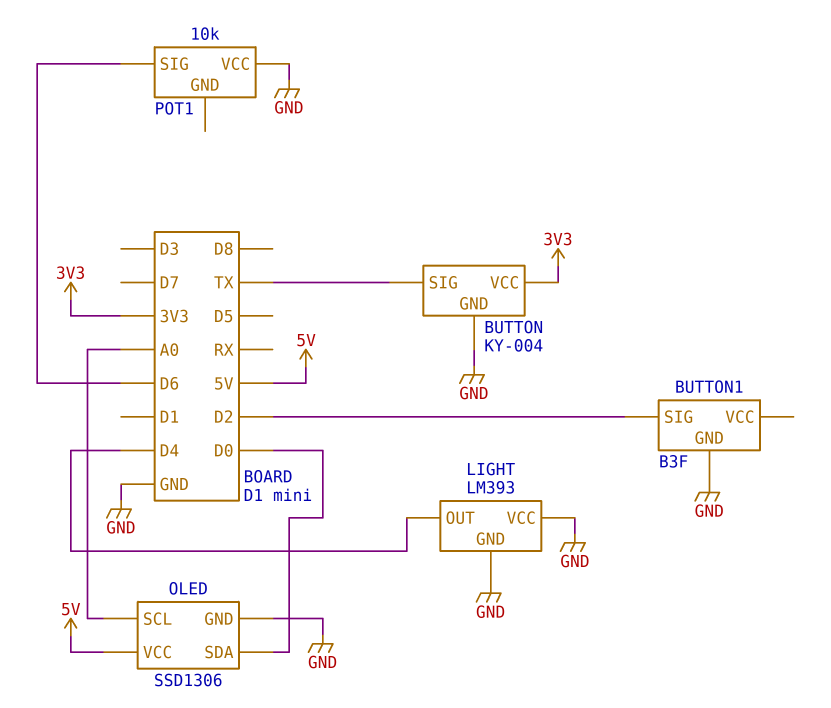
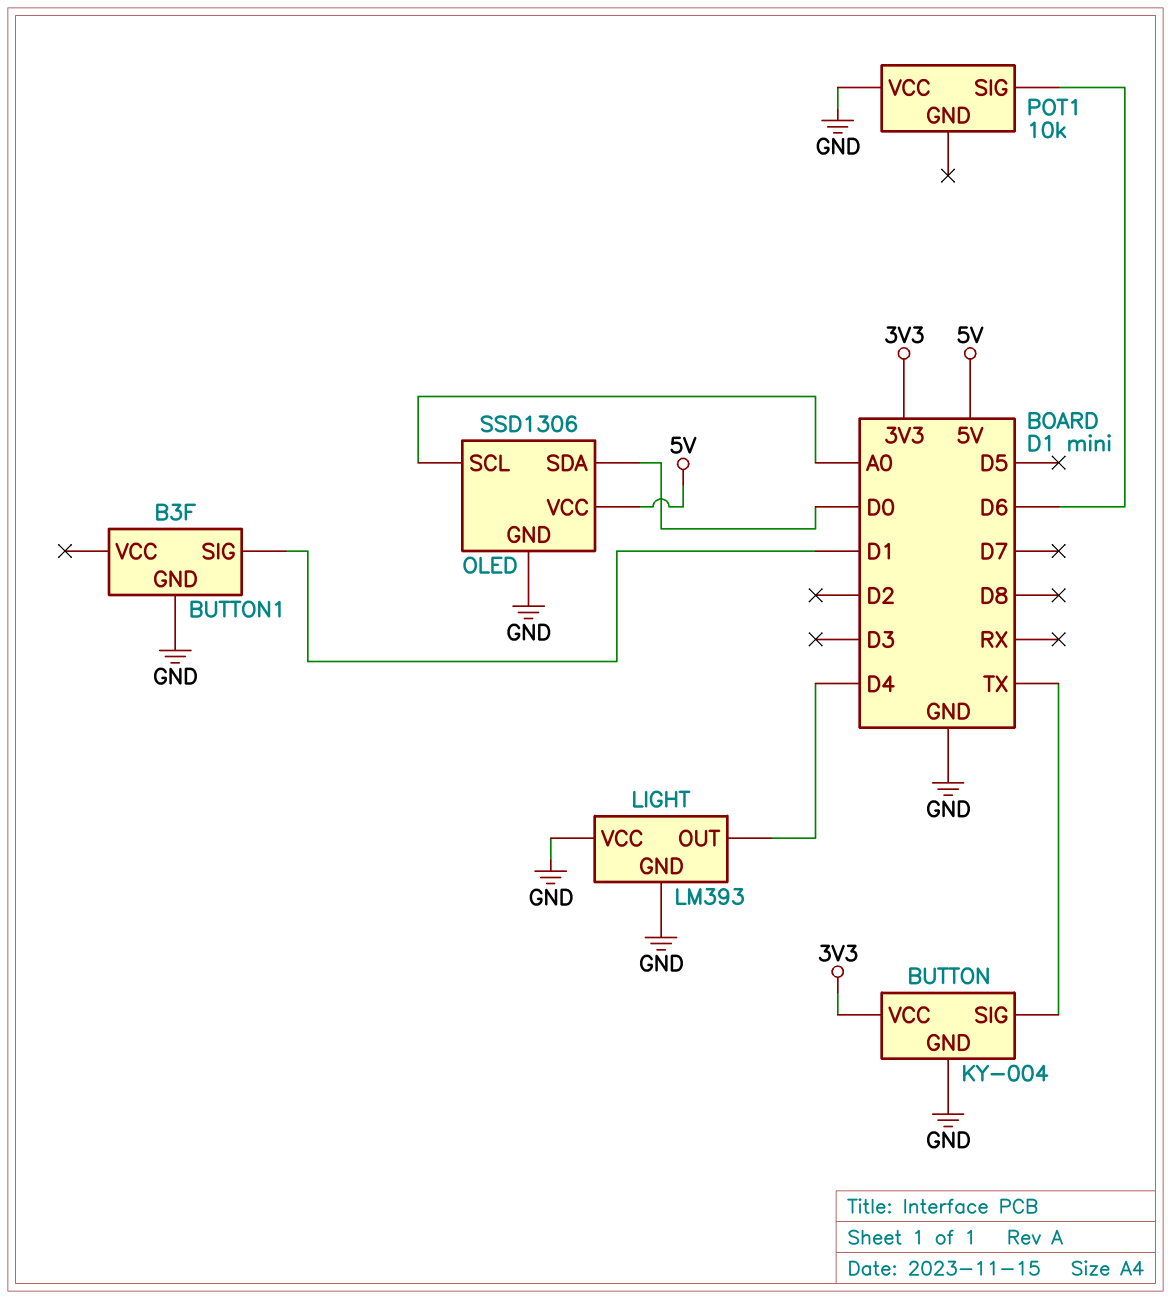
BUTTON1 pin SIG: D2 -> D1

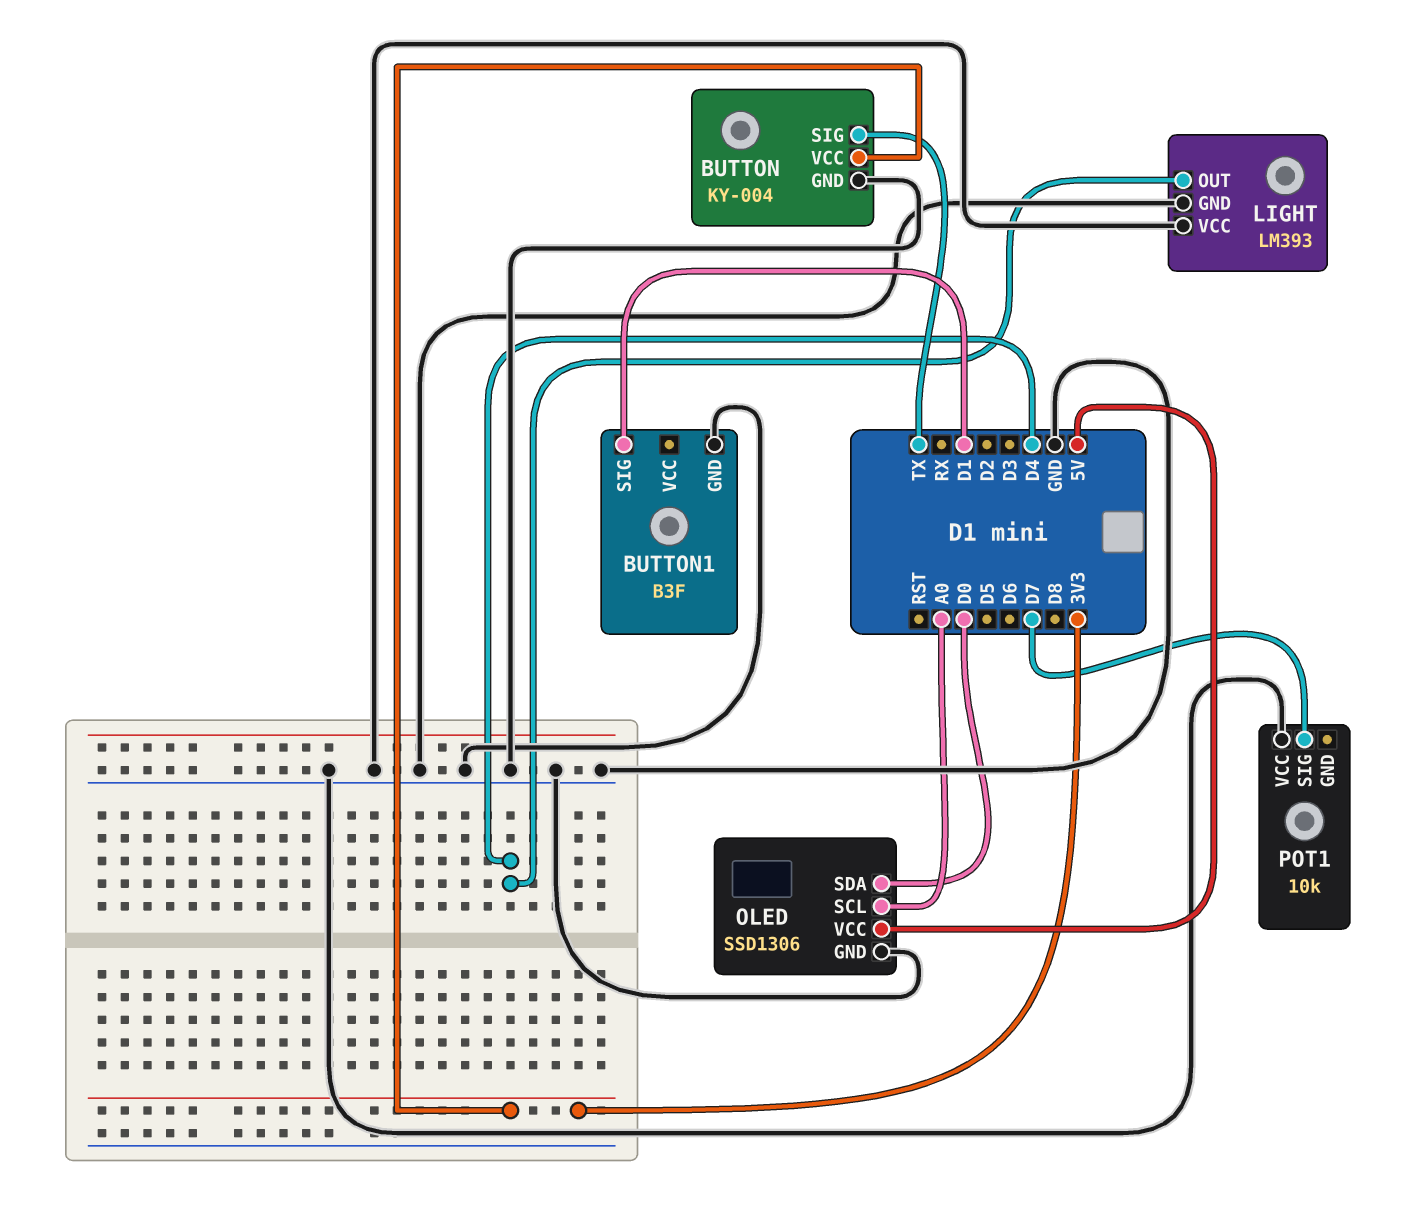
POT1 pin SIG: D6 -> D7

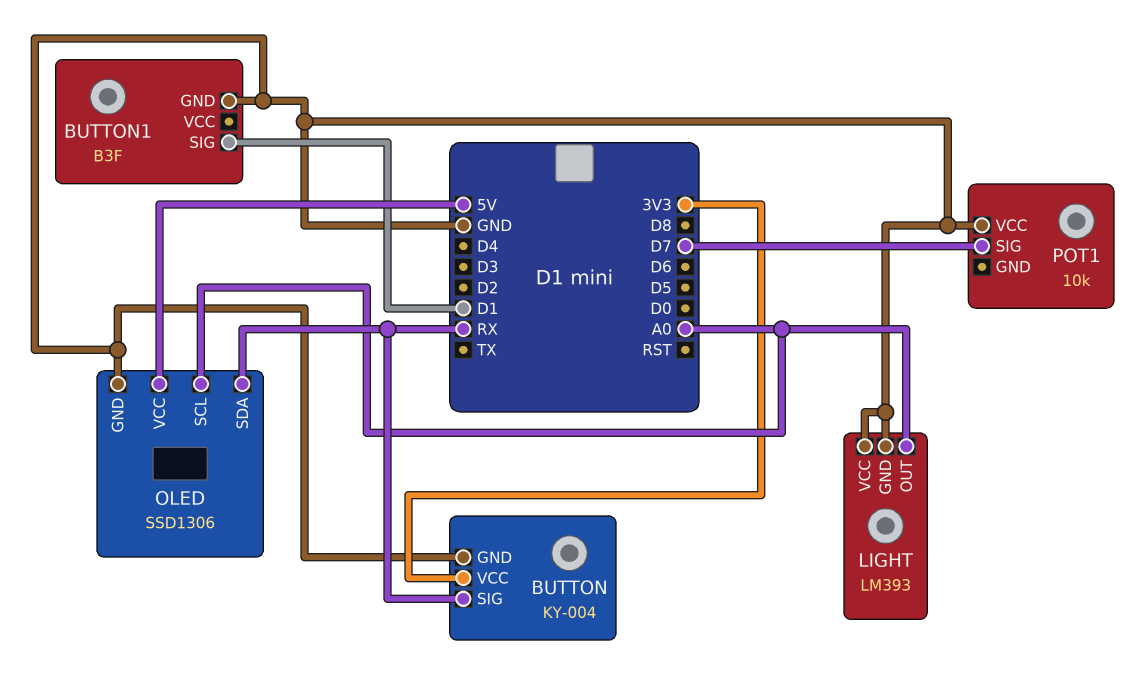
BUTTON pin SIG: TX -> RX
LIGHT pin OUT: D4 -> A0
OLED pin SDA: D0 -> RX

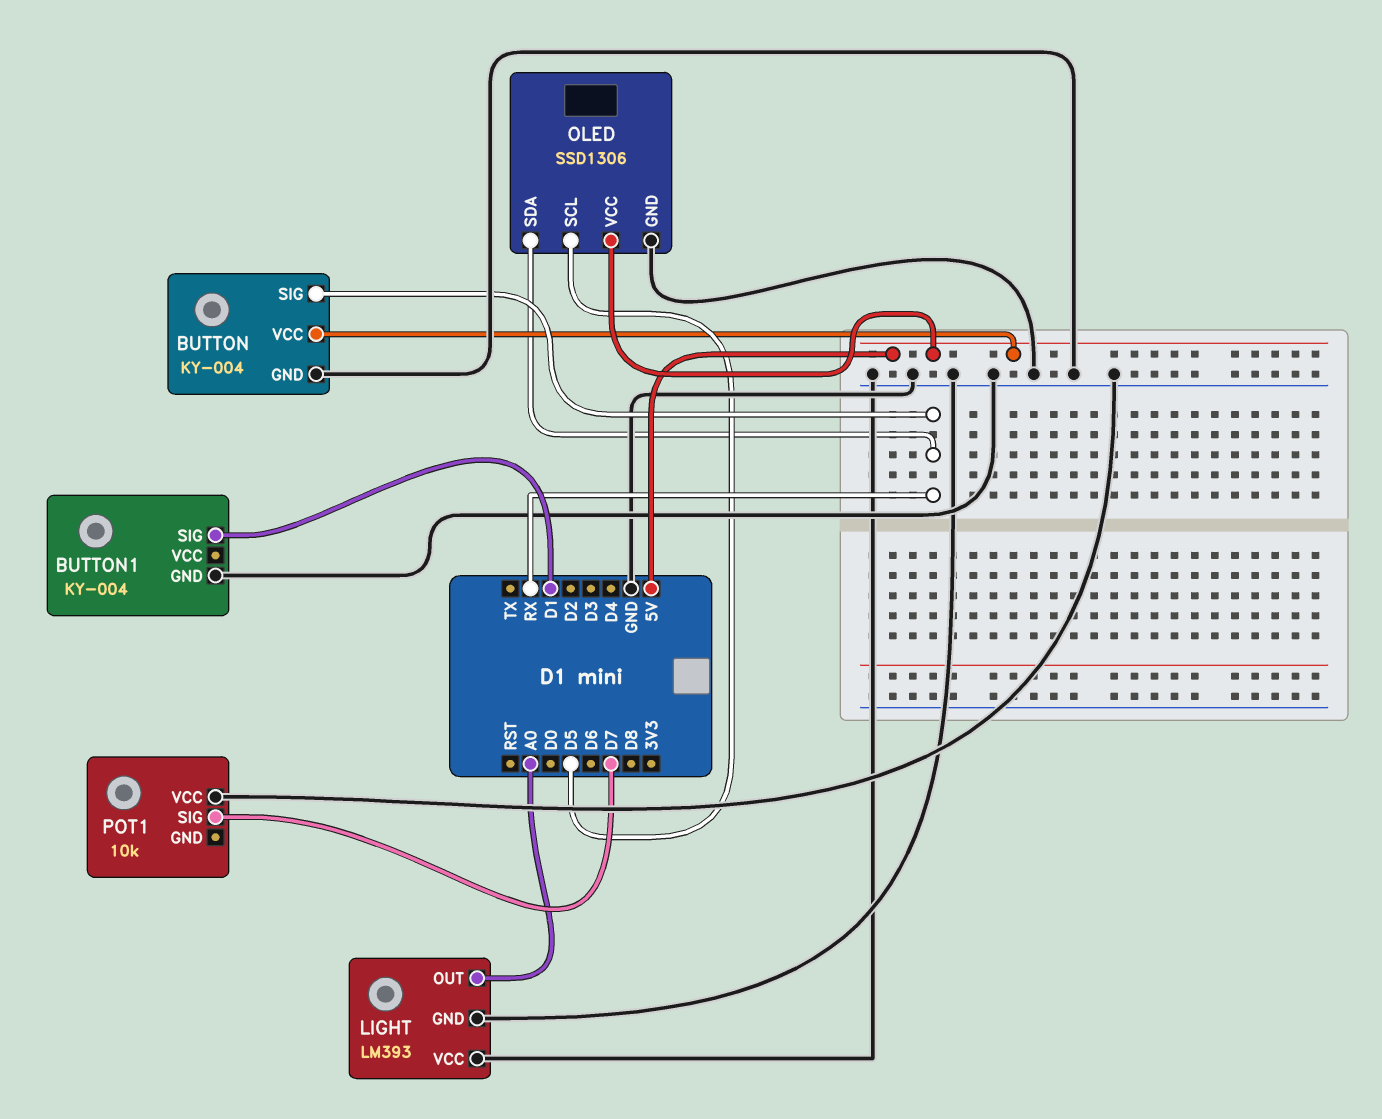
BUTTON pin VCC: 3V3 -> 5V
BUTTON1: B3F -> KY-004
OLED pin SCL: A0 -> D5

